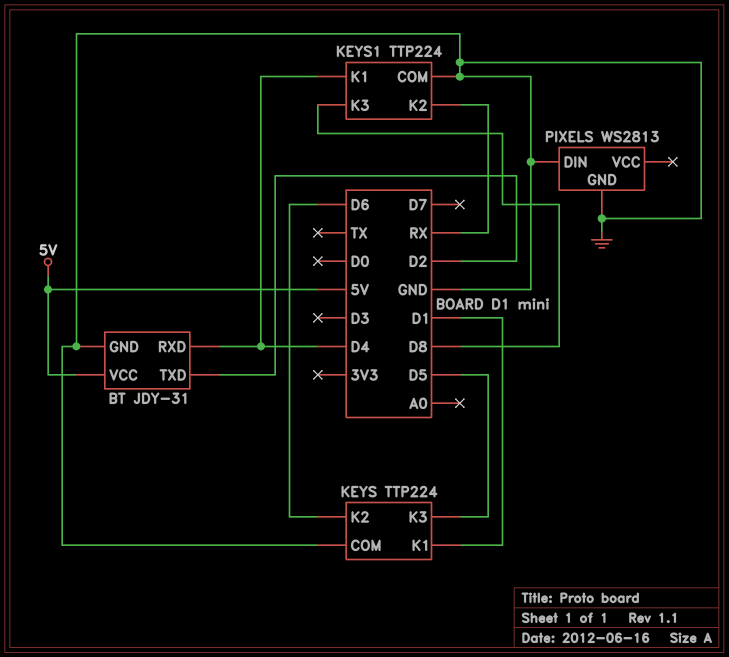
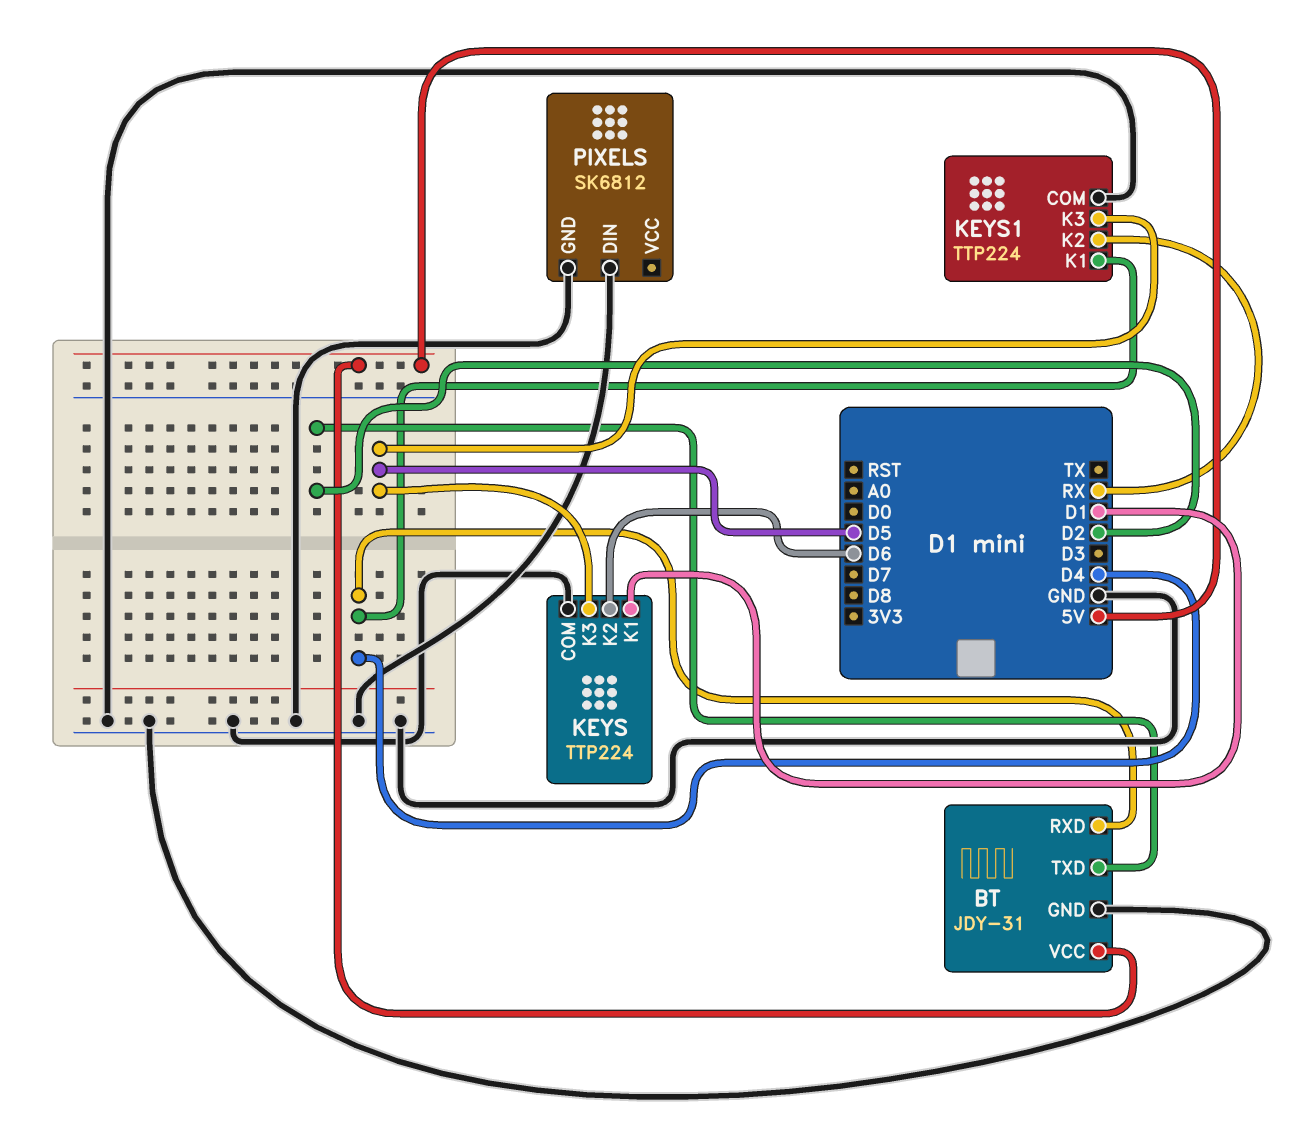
KEYS1 pin K3: D8 -> D5
PIXELS: WS2813 -> SK6812

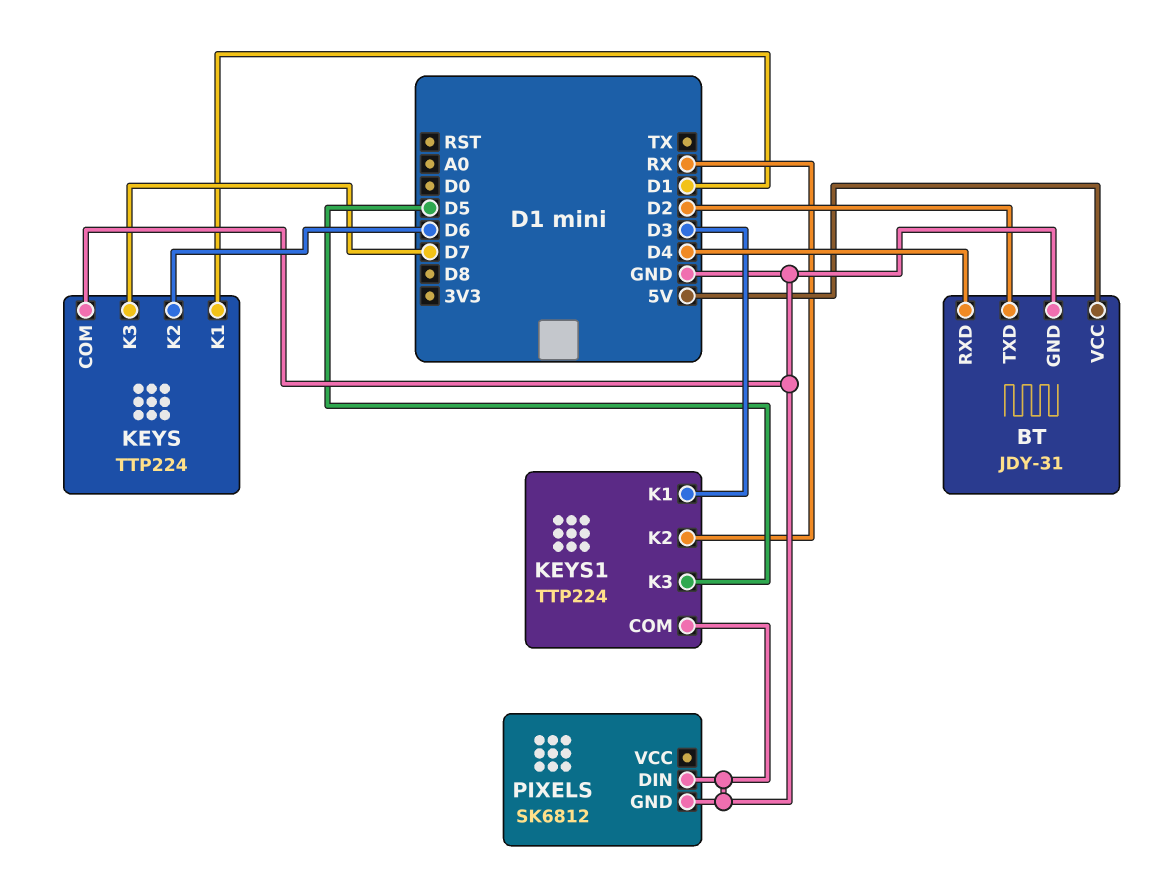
KEYS pin K3: D5 -> D7
KEYS1 pin K1: D4 -> D3

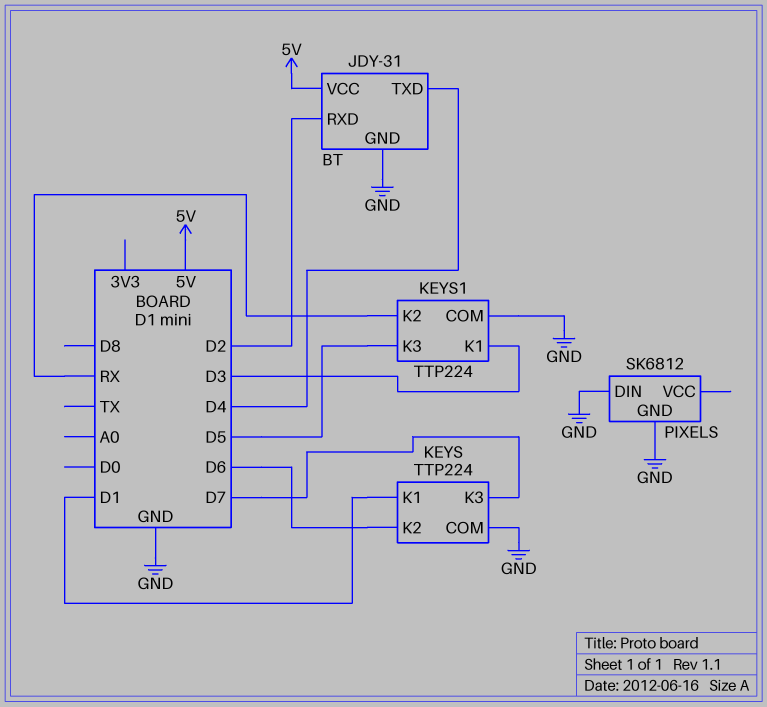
BT pin RXD: D4 -> D2
BT pin TXD: D2 -> D4

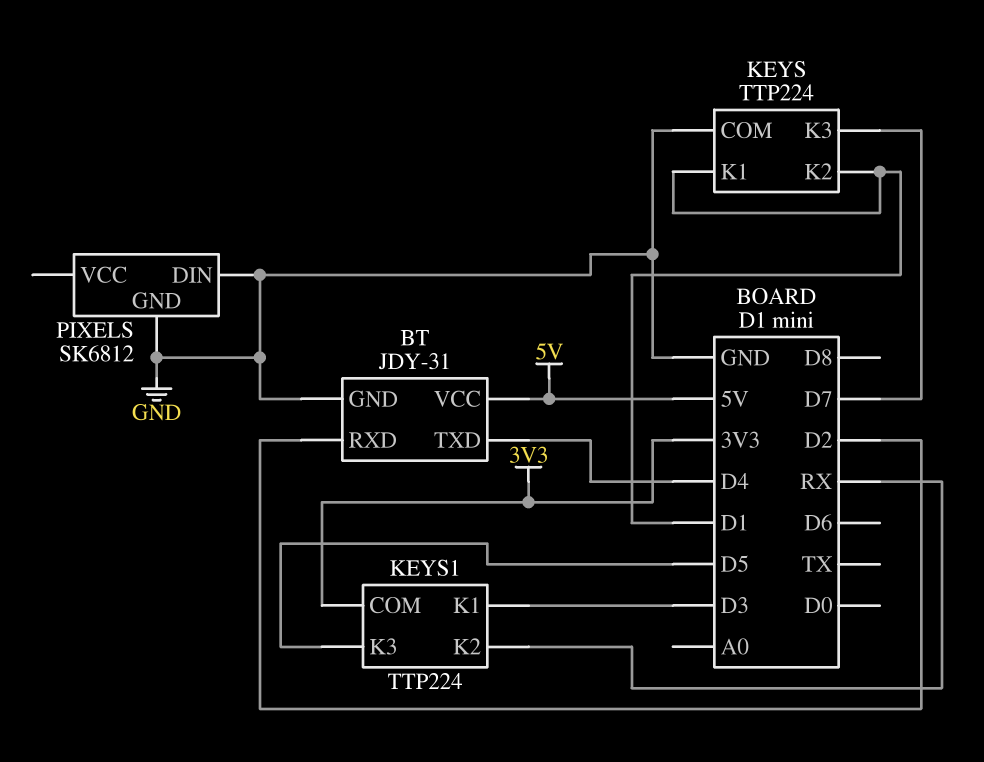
KEYS pin K2: D6 -> D1
KEYS1 pin COM: GND -> 3V3

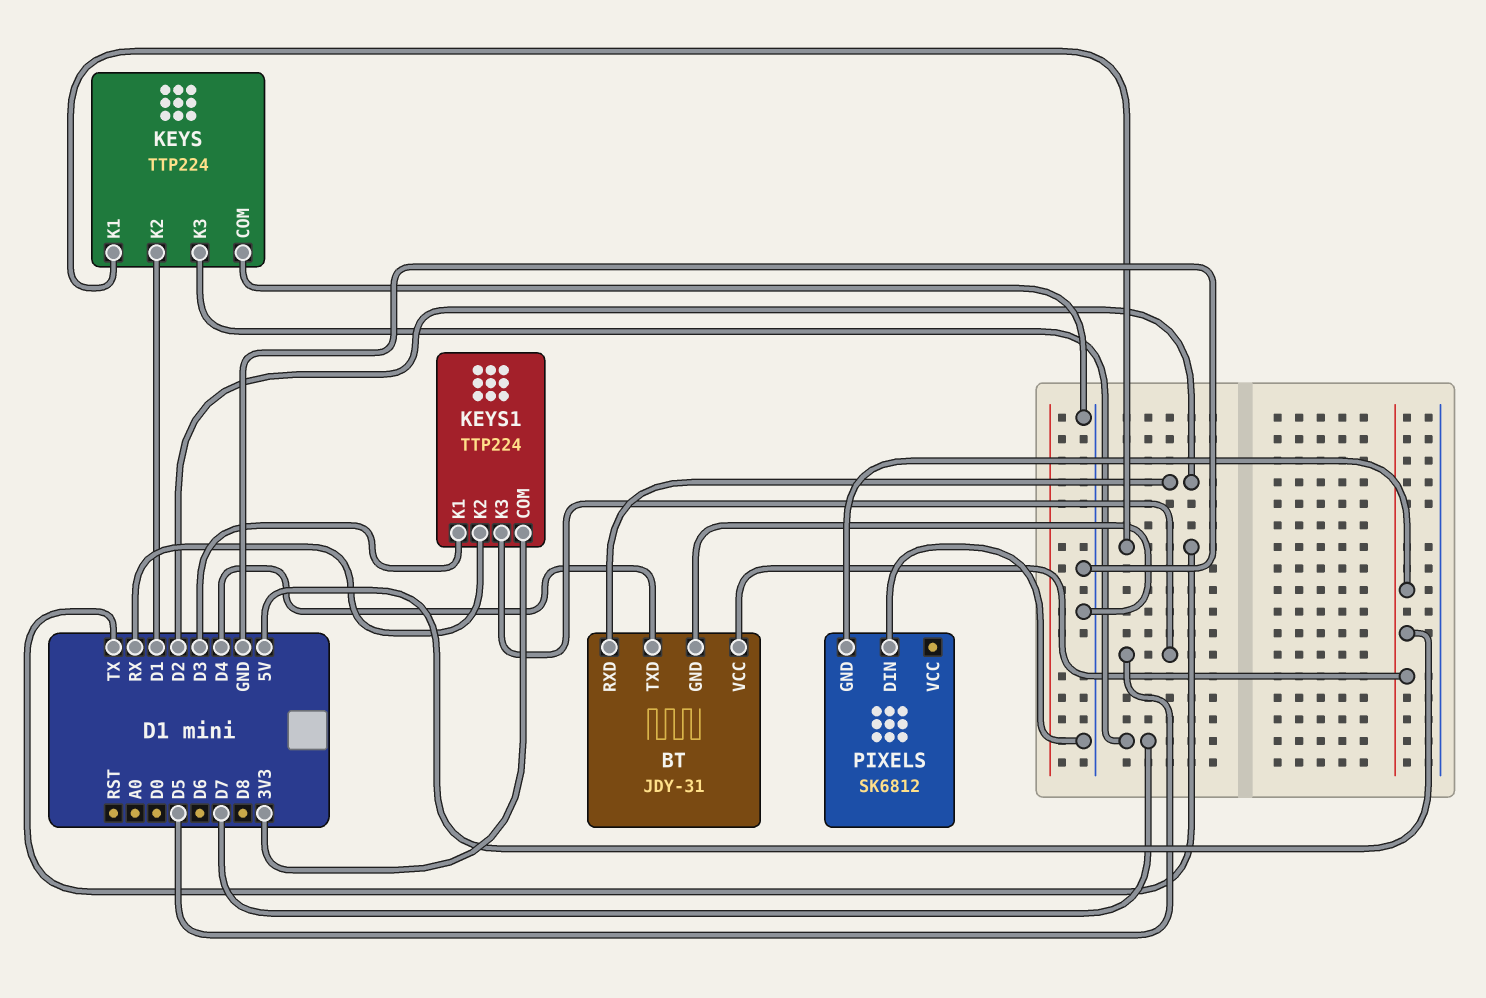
KEYS pin K1: D1 -> TX
PIXELS pin GND: GND -> 5V

